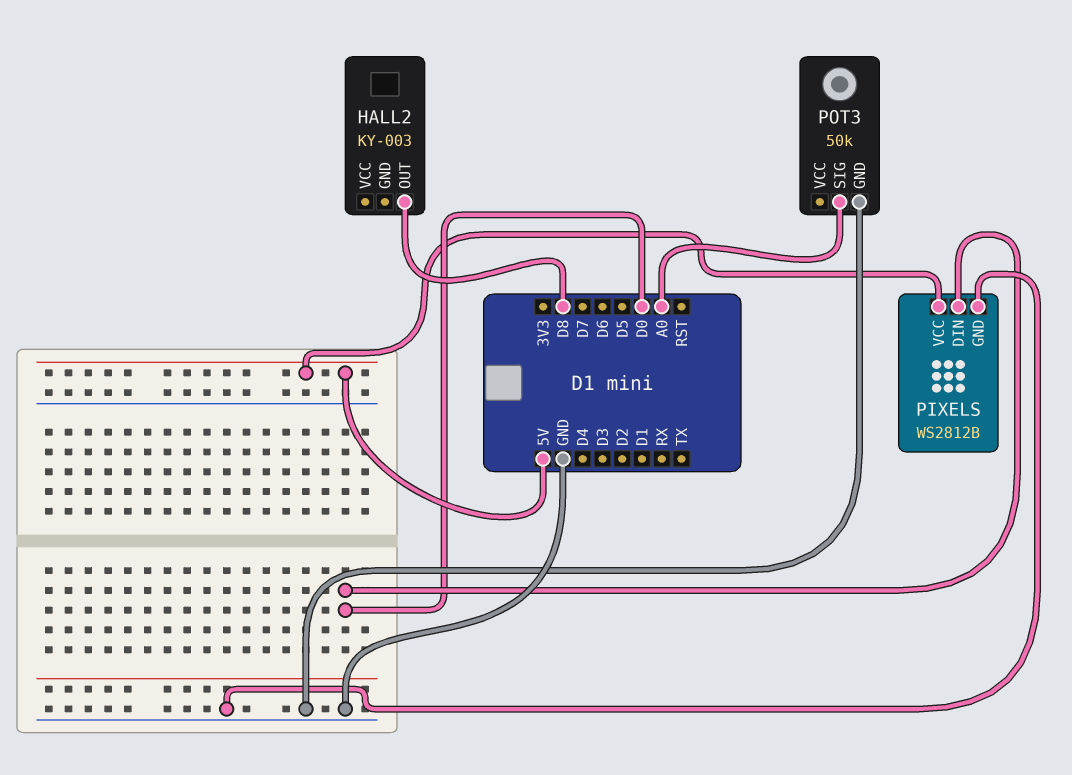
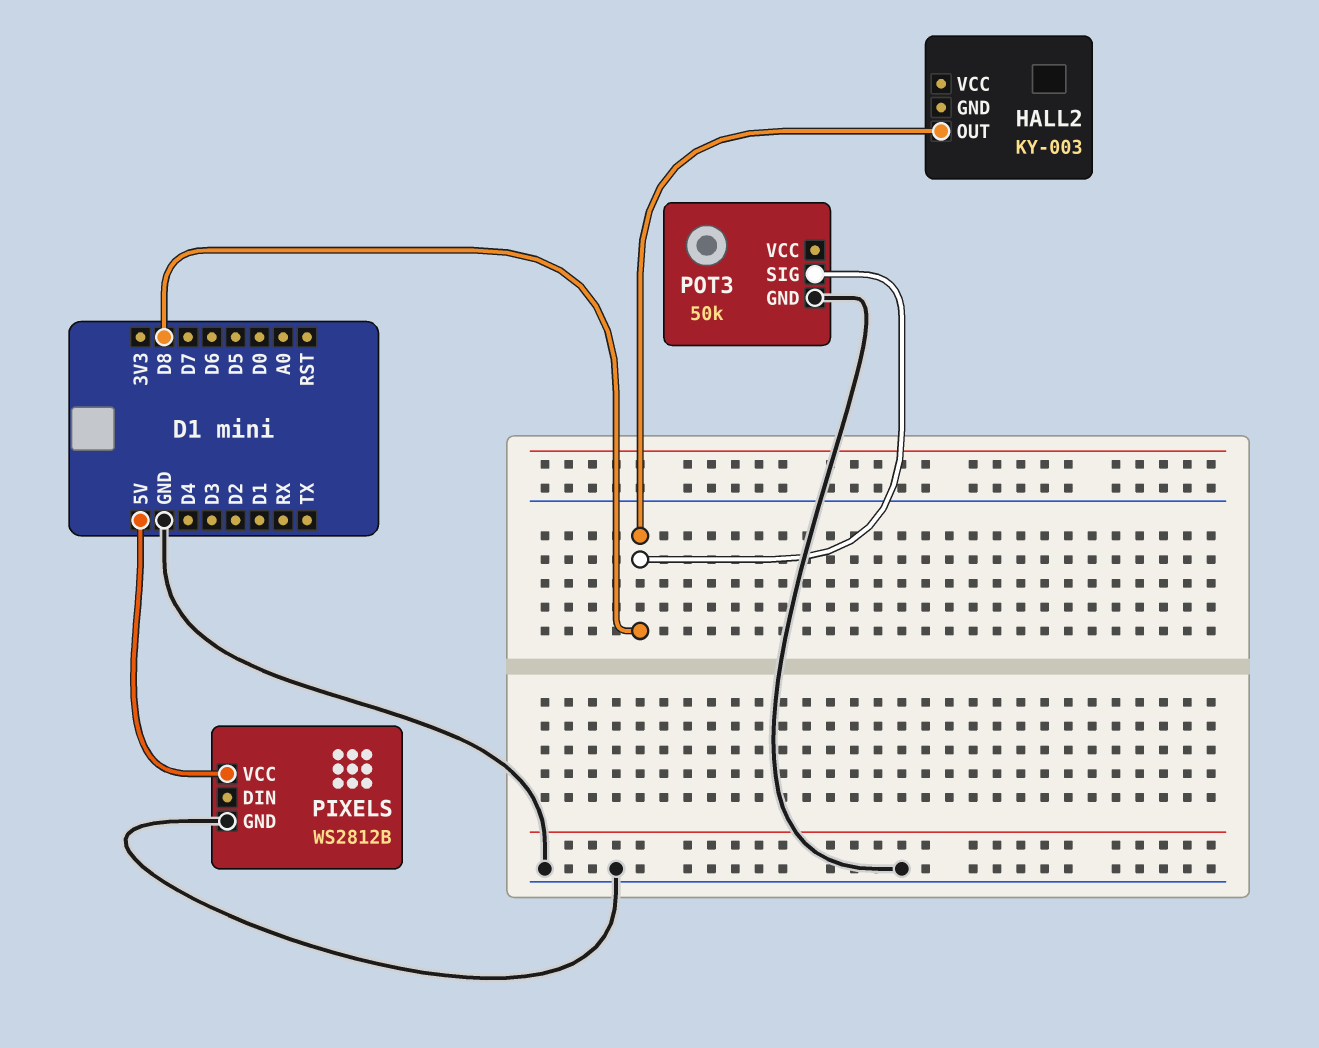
PIXELS pin DIN: D0 -> none
POT3 pin SIG: A0 -> D8

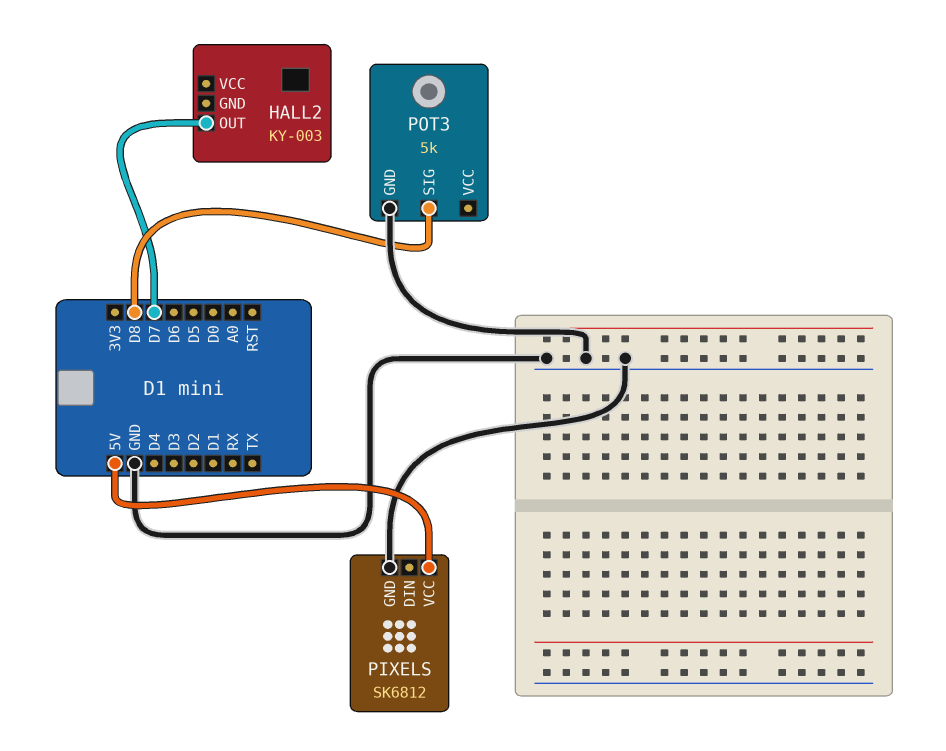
HALL2 pin OUT: D8 -> D7
PIXELS: WS2812B -> SK6812
POT3: 50k -> 5k

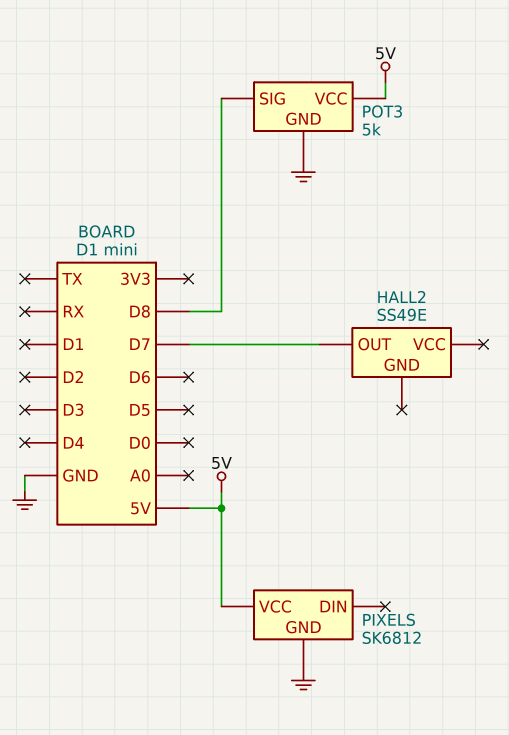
HALL2: KY-003 -> SS49E
POT3 pin VCC: none -> 5V

